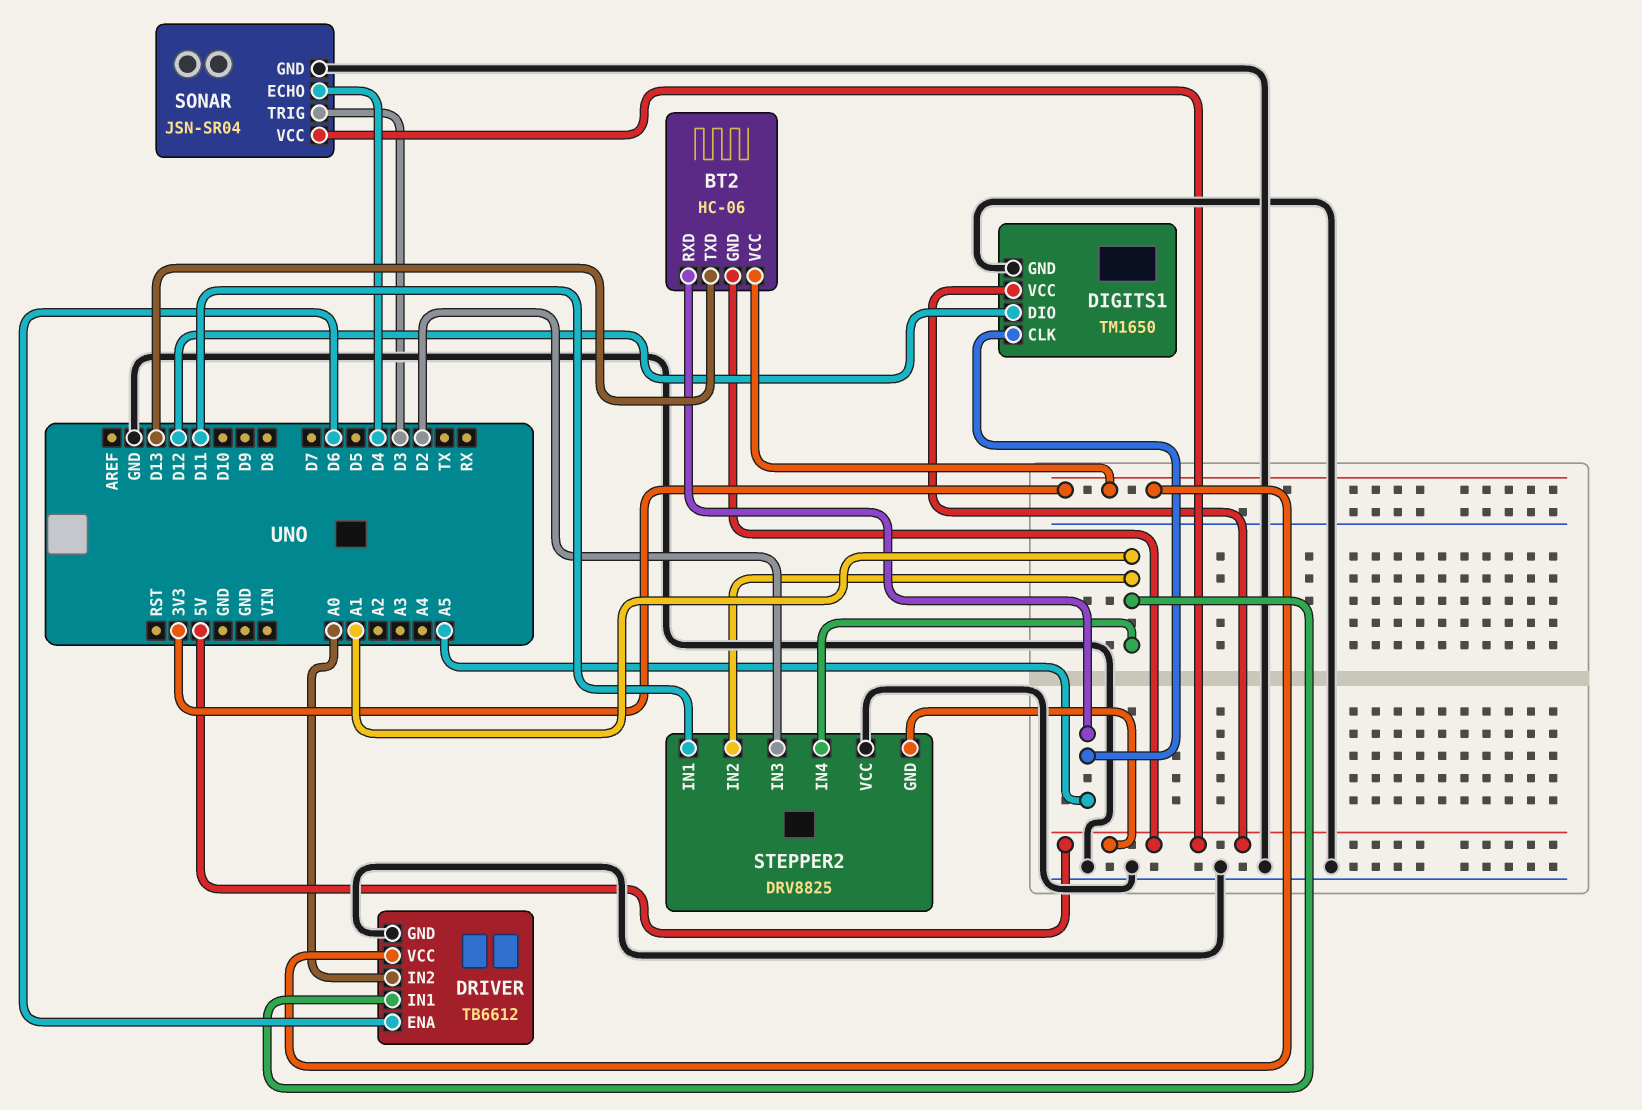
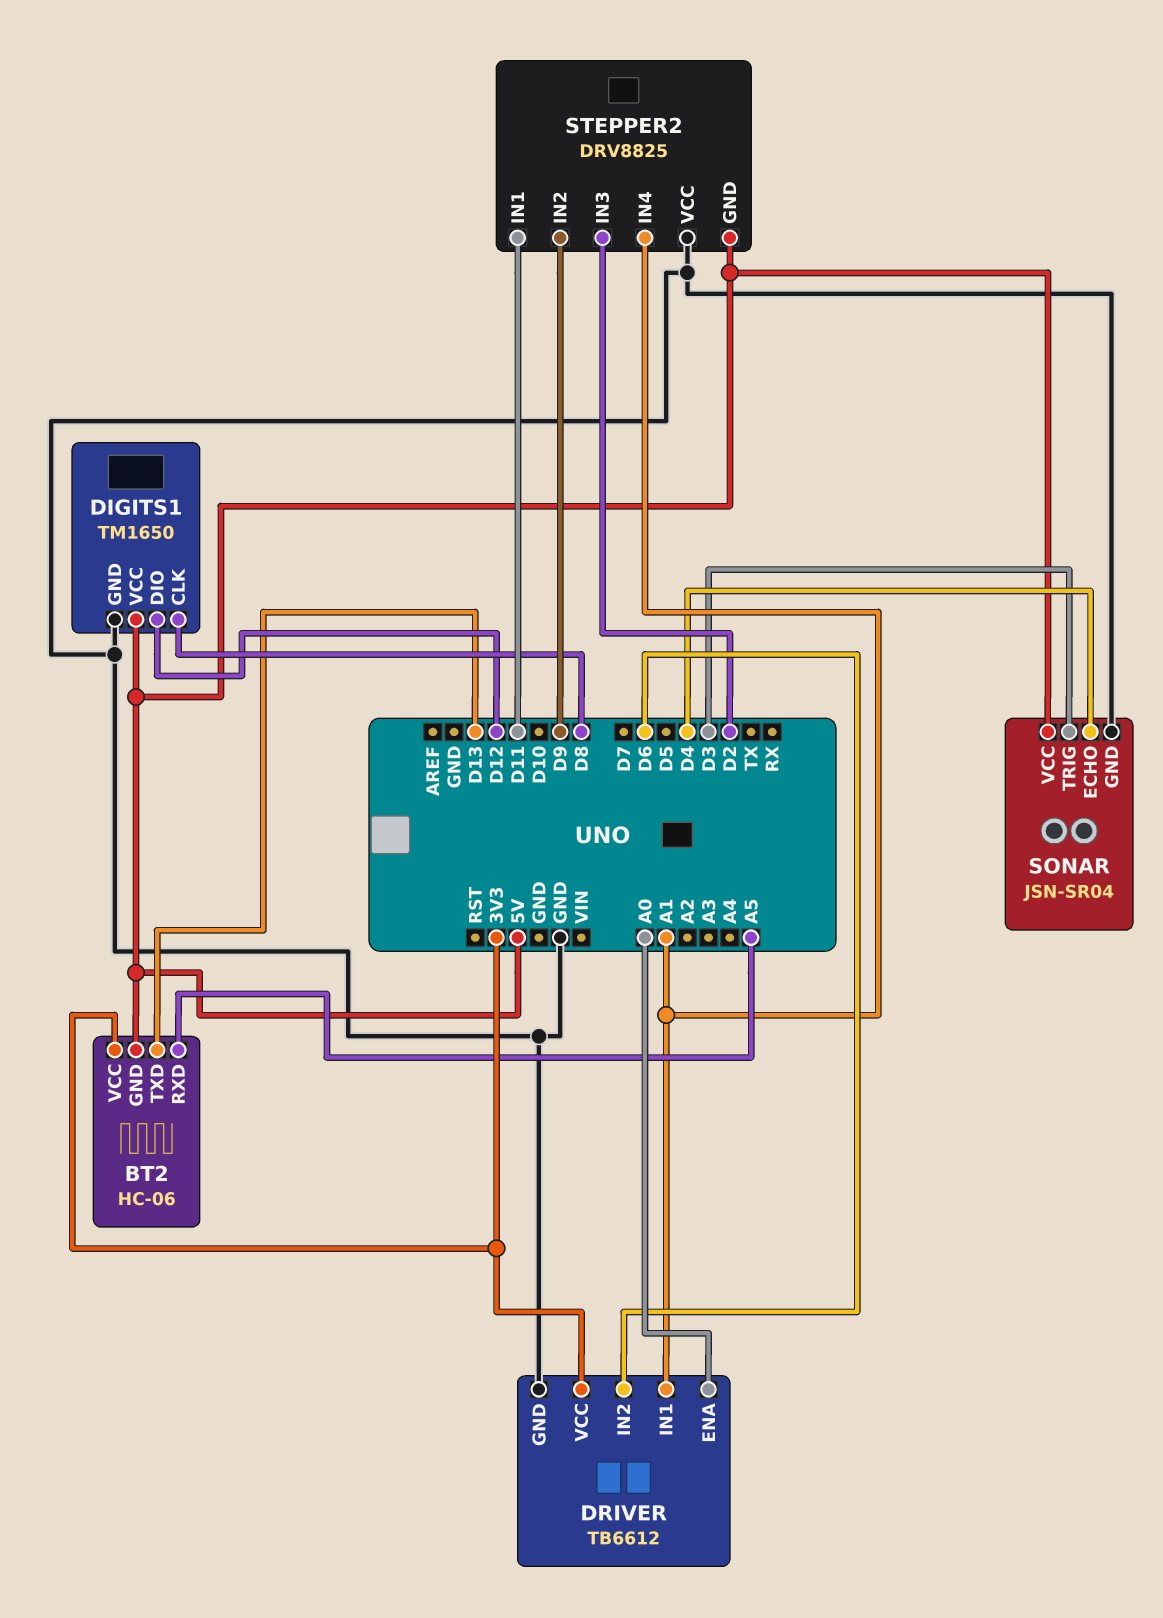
DIGITS1 pin CLK: A5 -> D8
DRIVER pin ENA: D6 -> A0
DRIVER pin IN2: A0 -> D6
STEPPER2 pin IN2: A1 -> D9

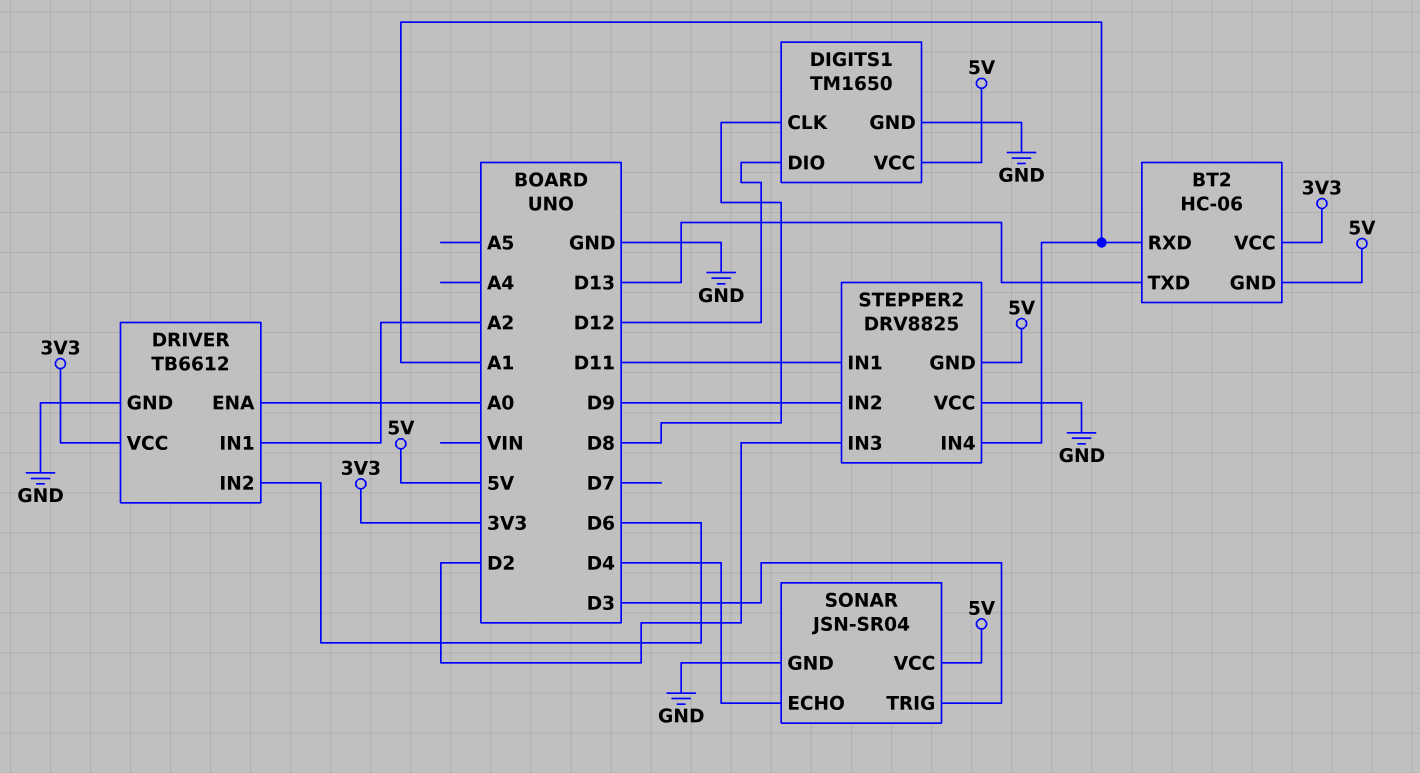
BT2 pin RXD: A5 -> A1
DRIVER pin IN1: A1 -> A2

